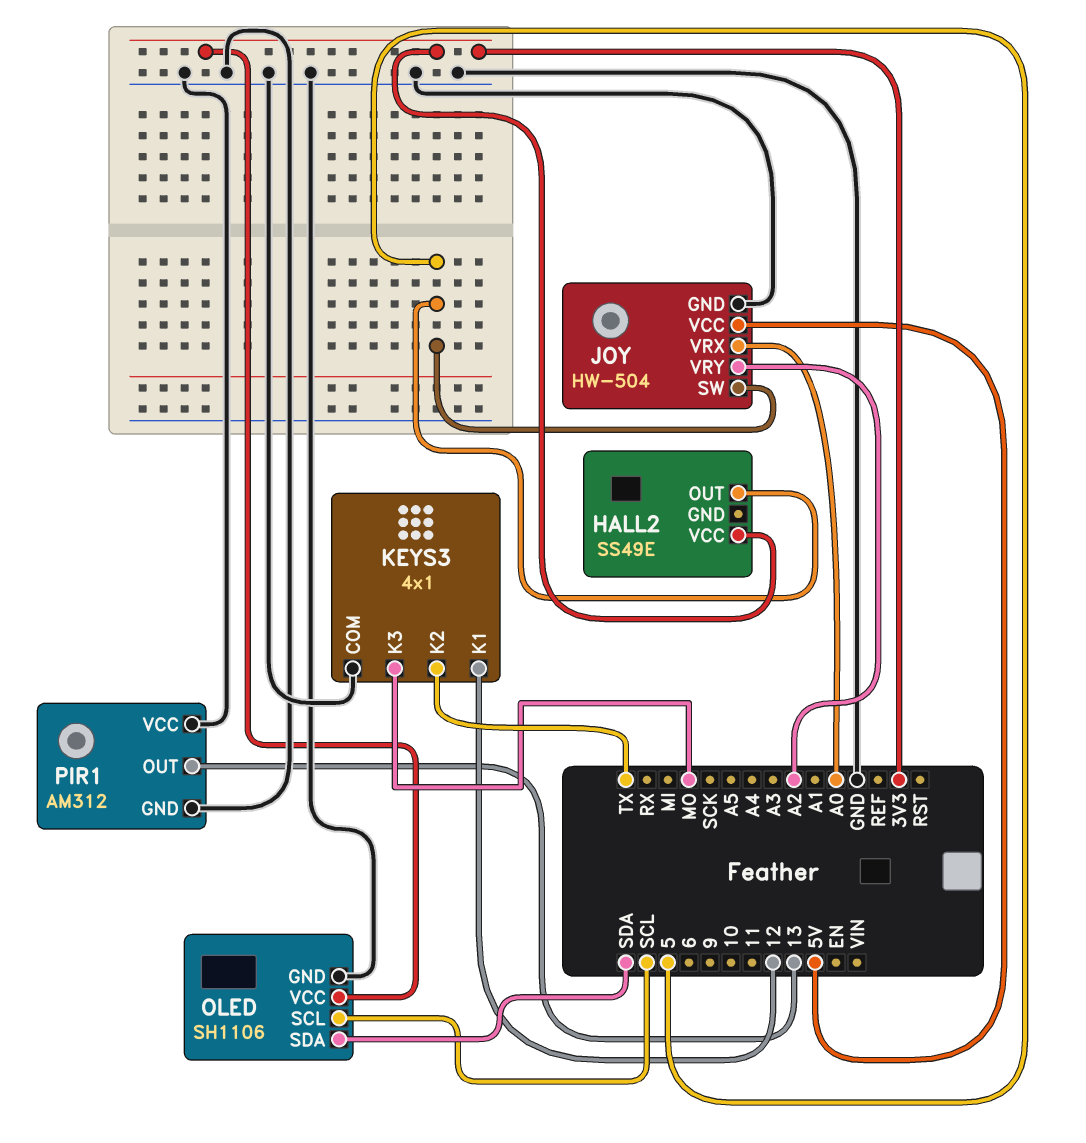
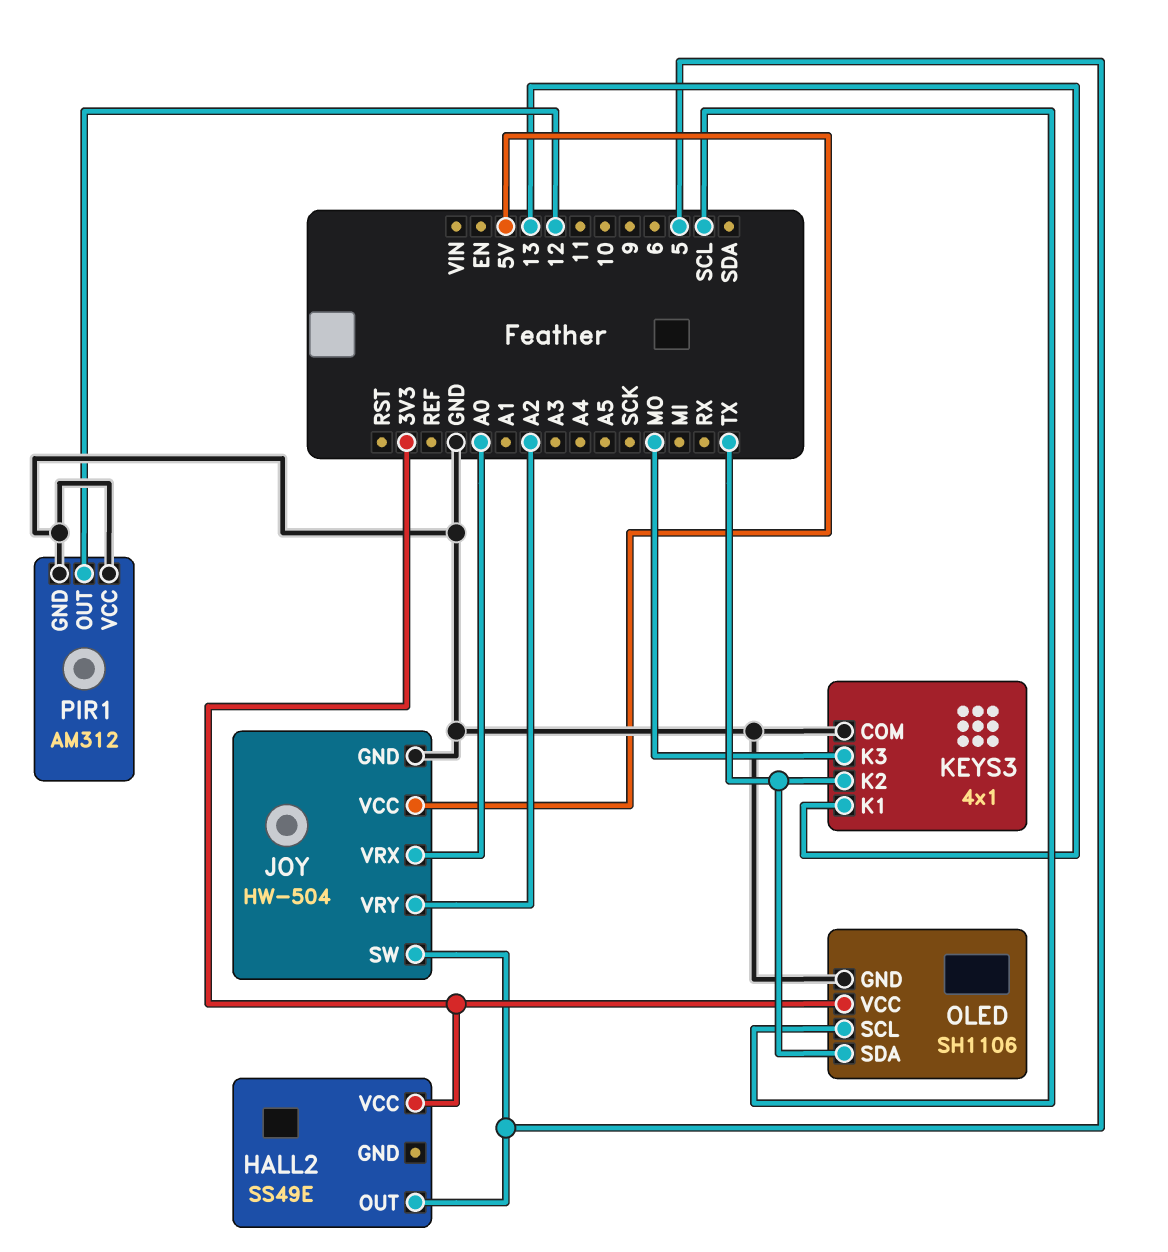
KEYS3 pin K1: 12 -> 13
OLED pin SDA: SDA -> TX
PIR1 pin OUT: 13 -> 12

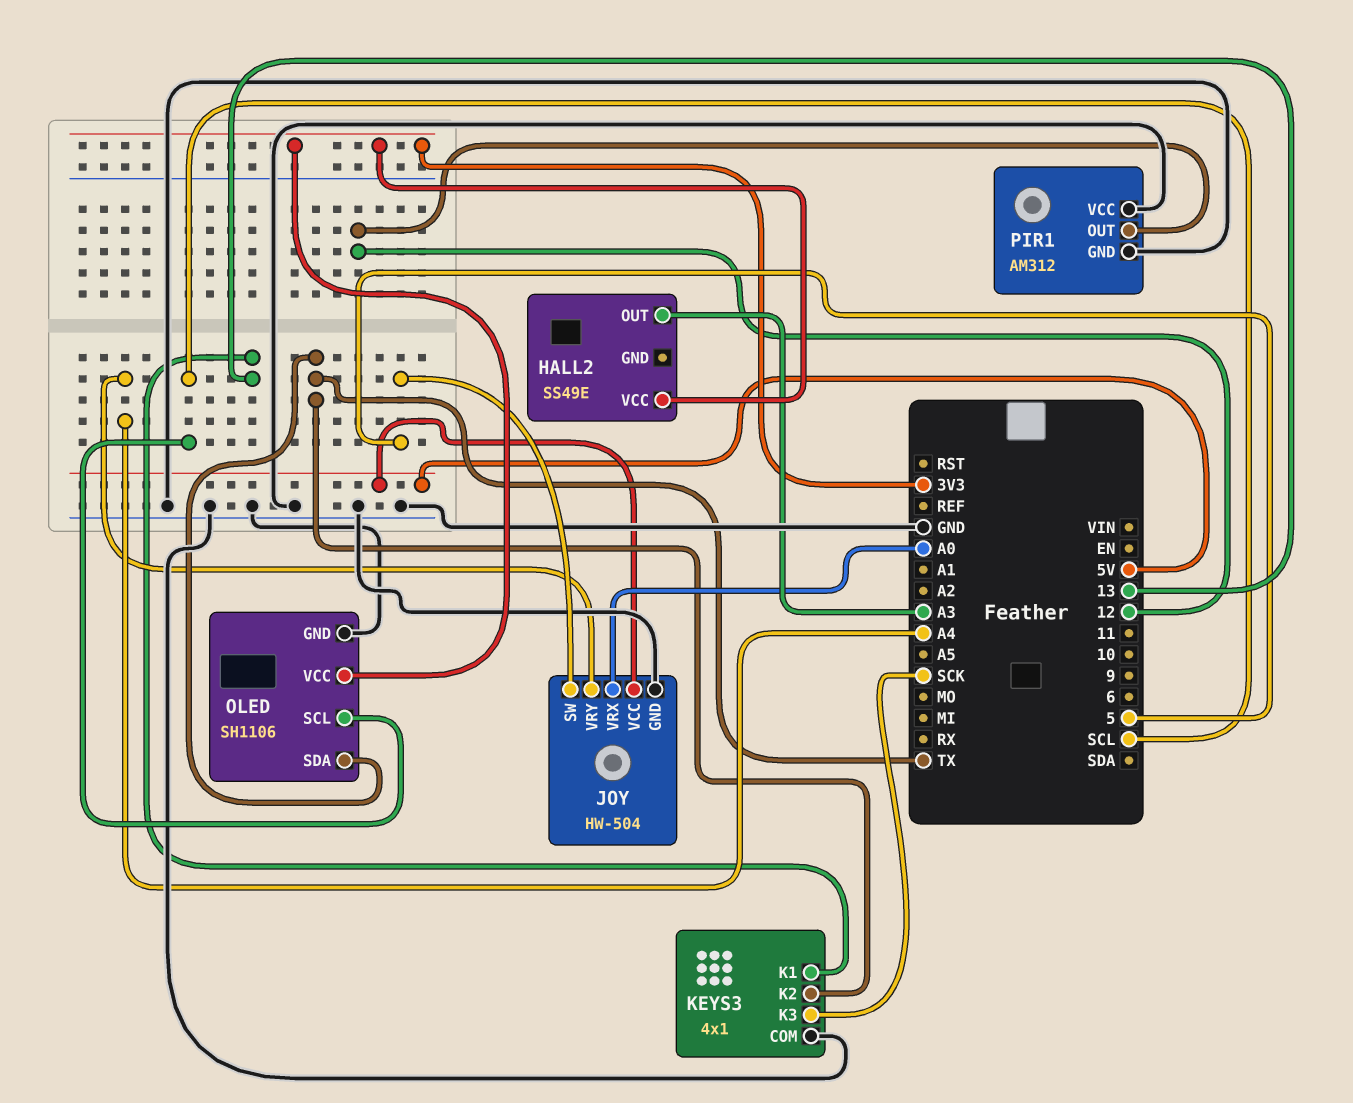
HALL2 pin OUT: 5 -> A3
JOY pin VRY: A2 -> A4
KEYS3 pin K3: MO -> SCK

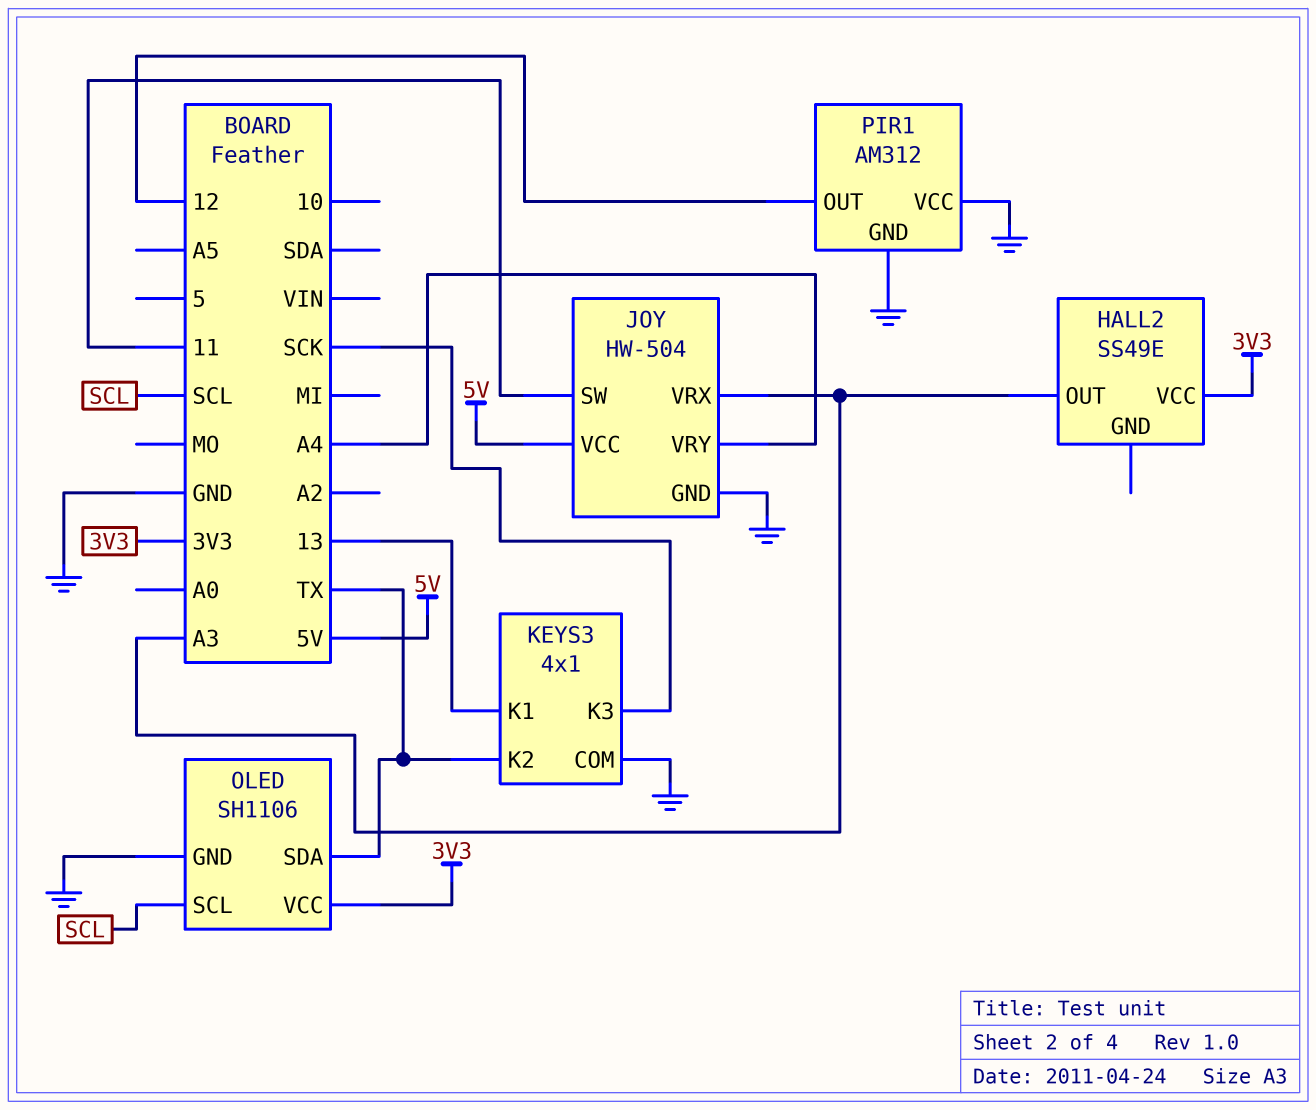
JOY pin SW: 5 -> 11
JOY pin VRX: A0 -> A3

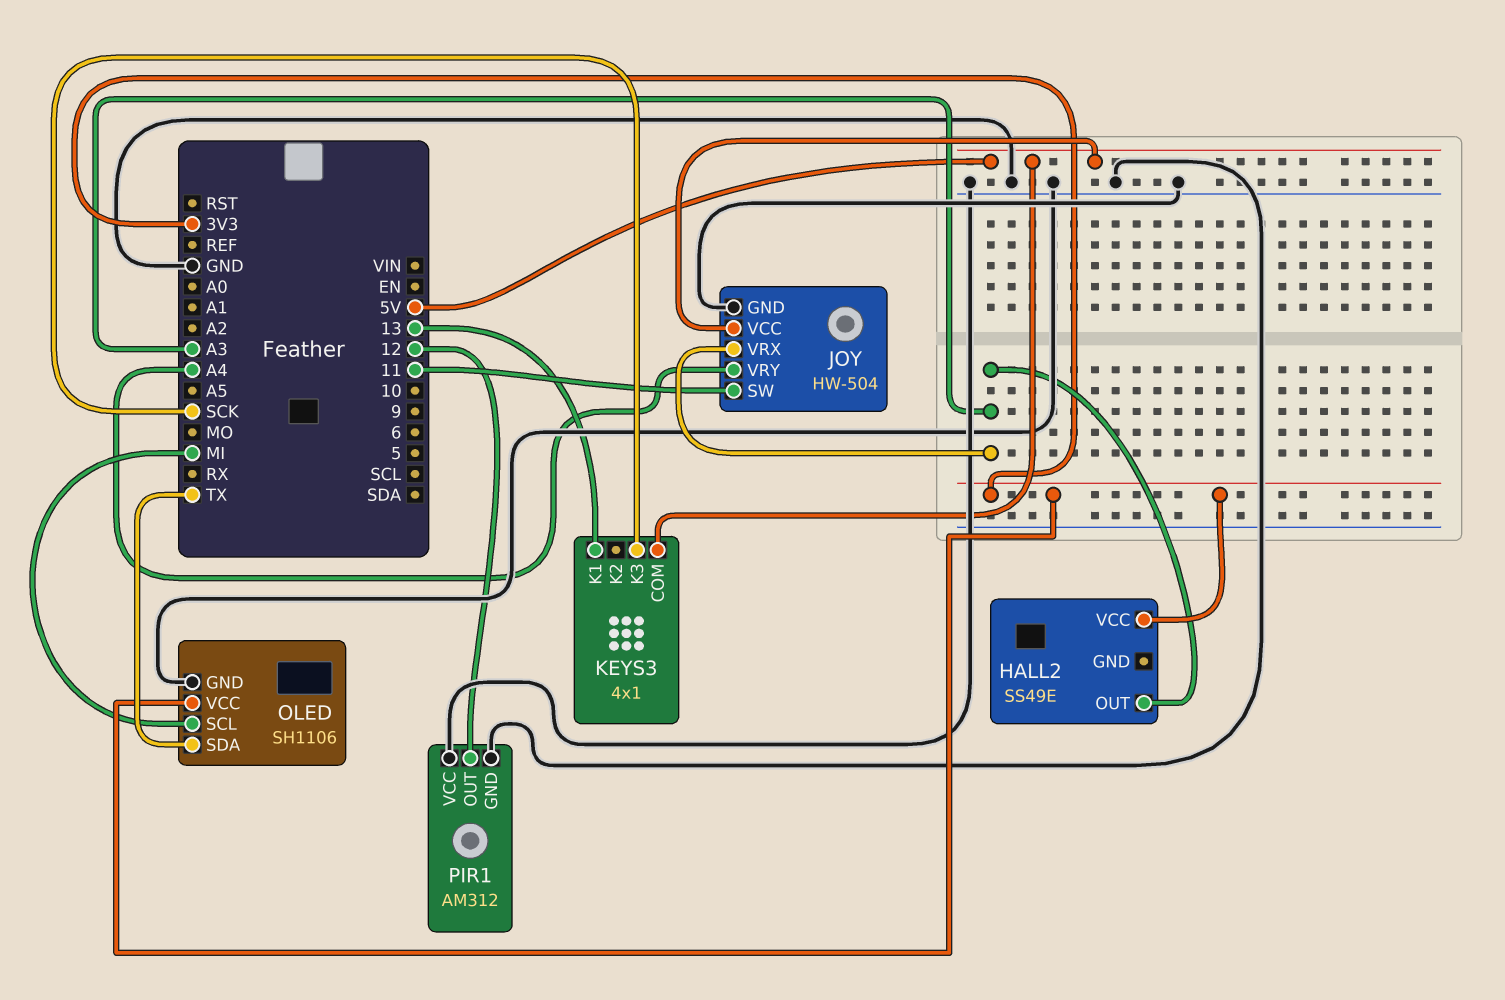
KEYS3 pin COM: GND -> 5V
KEYS3 pin K2: TX -> none
OLED pin SCL: SCL -> MI

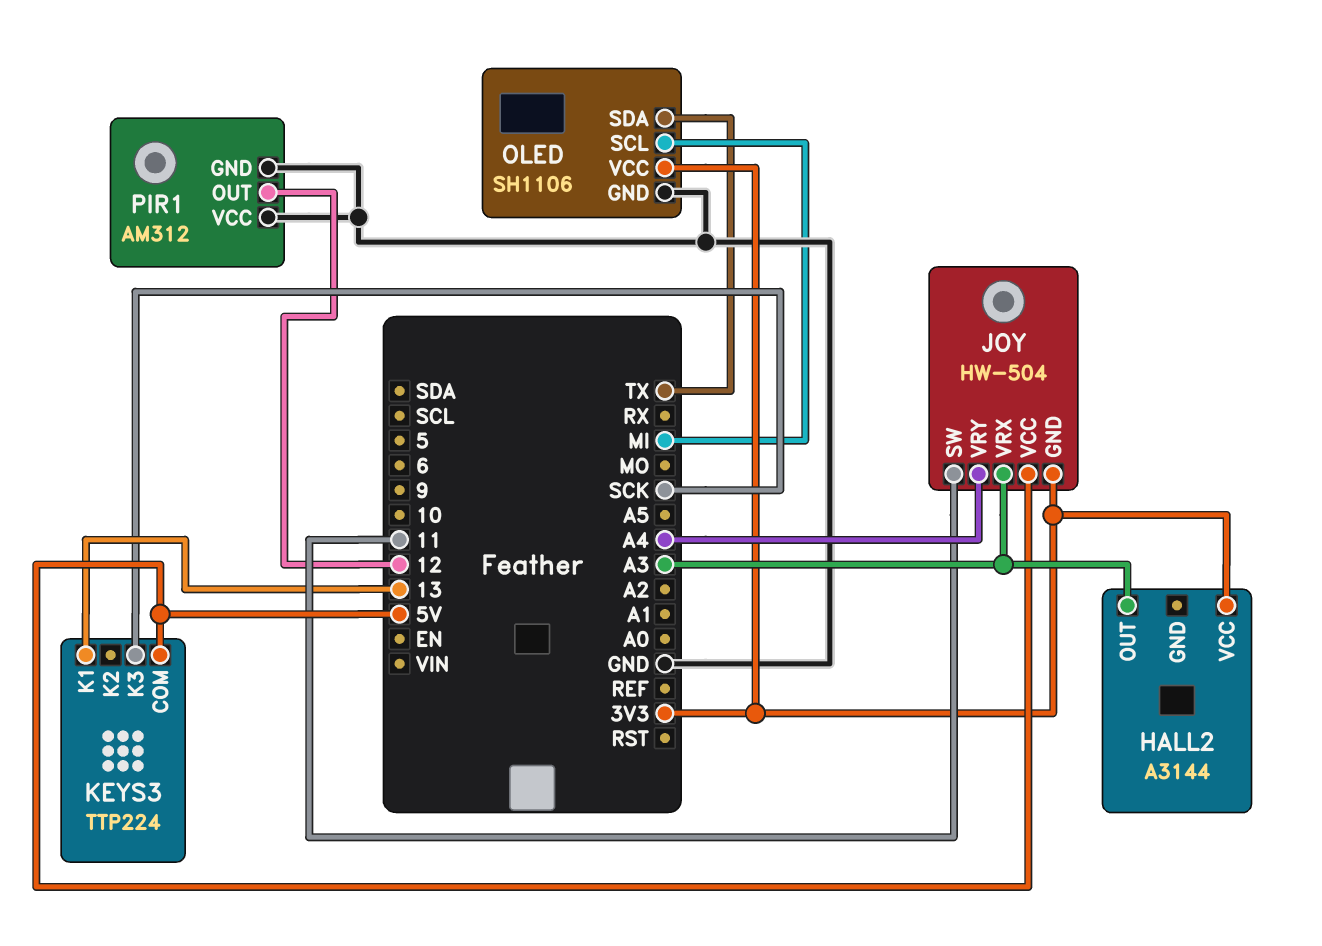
HALL2: SS49E -> A3144
JOY pin GND: GND -> 3V3
KEYS3: 4x1 -> TTP224

